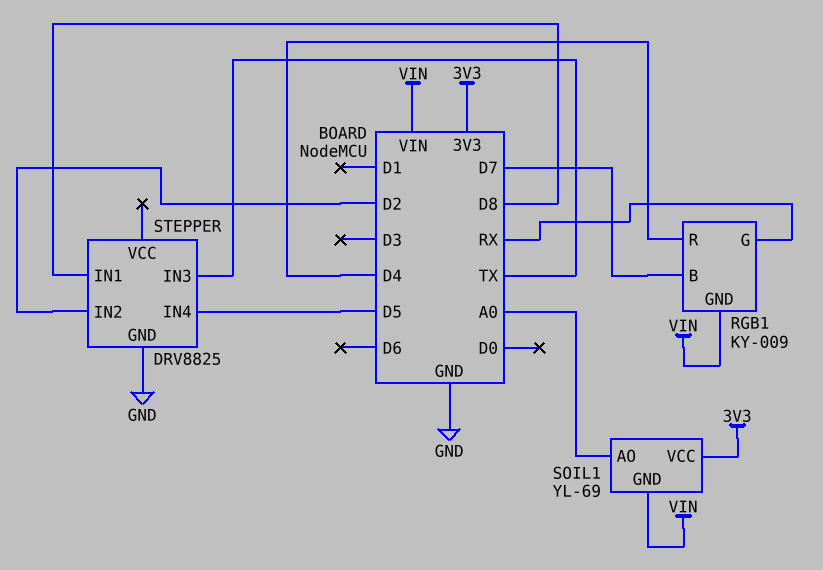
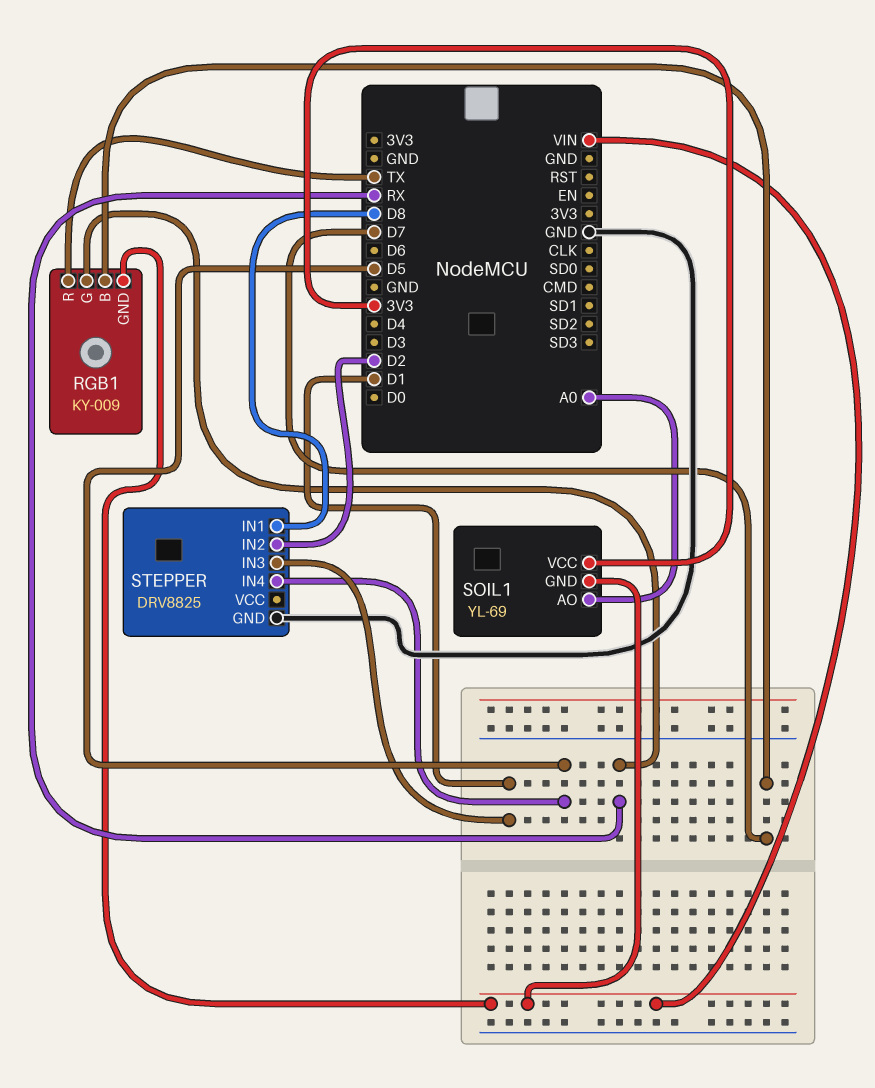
RGB1 pin R: D4 -> TX
STEPPER pin IN3: TX -> D1

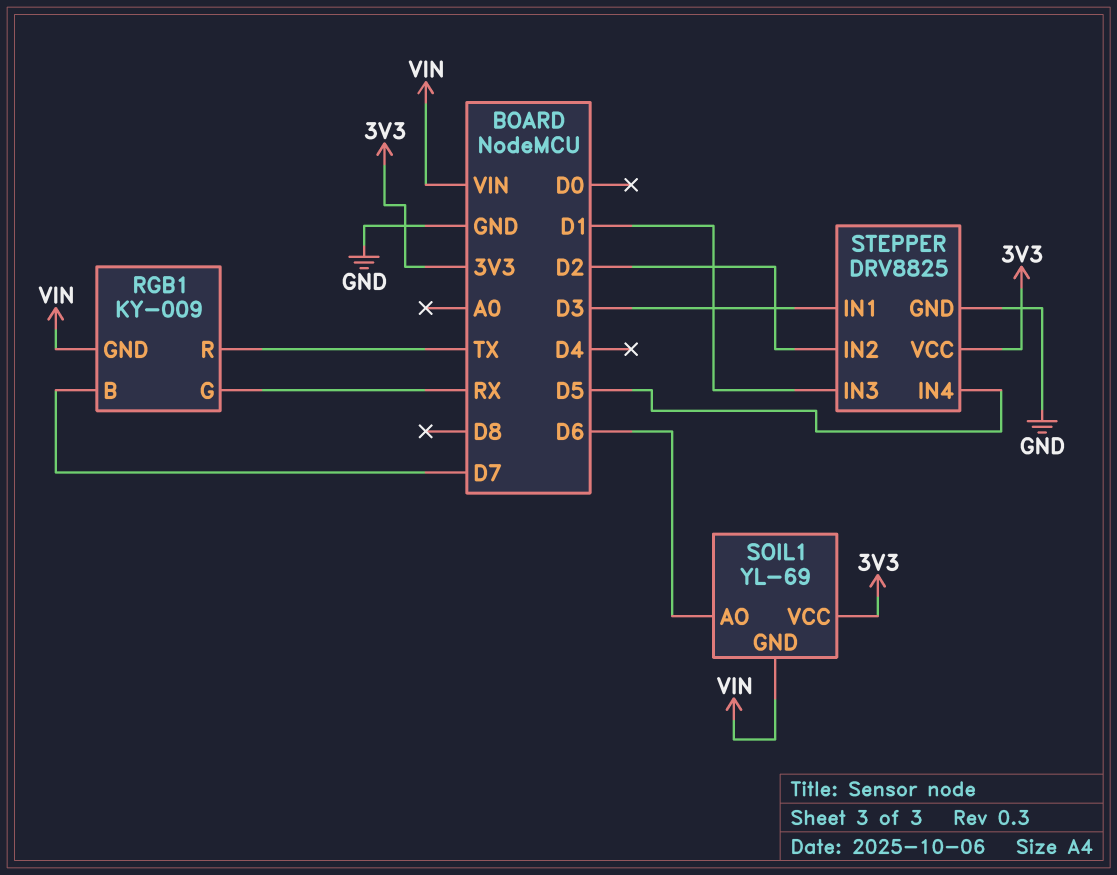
SOIL1 pin AO: A0 -> D6
STEPPER pin IN1: D8 -> D3
STEPPER pin VCC: none -> 3V3

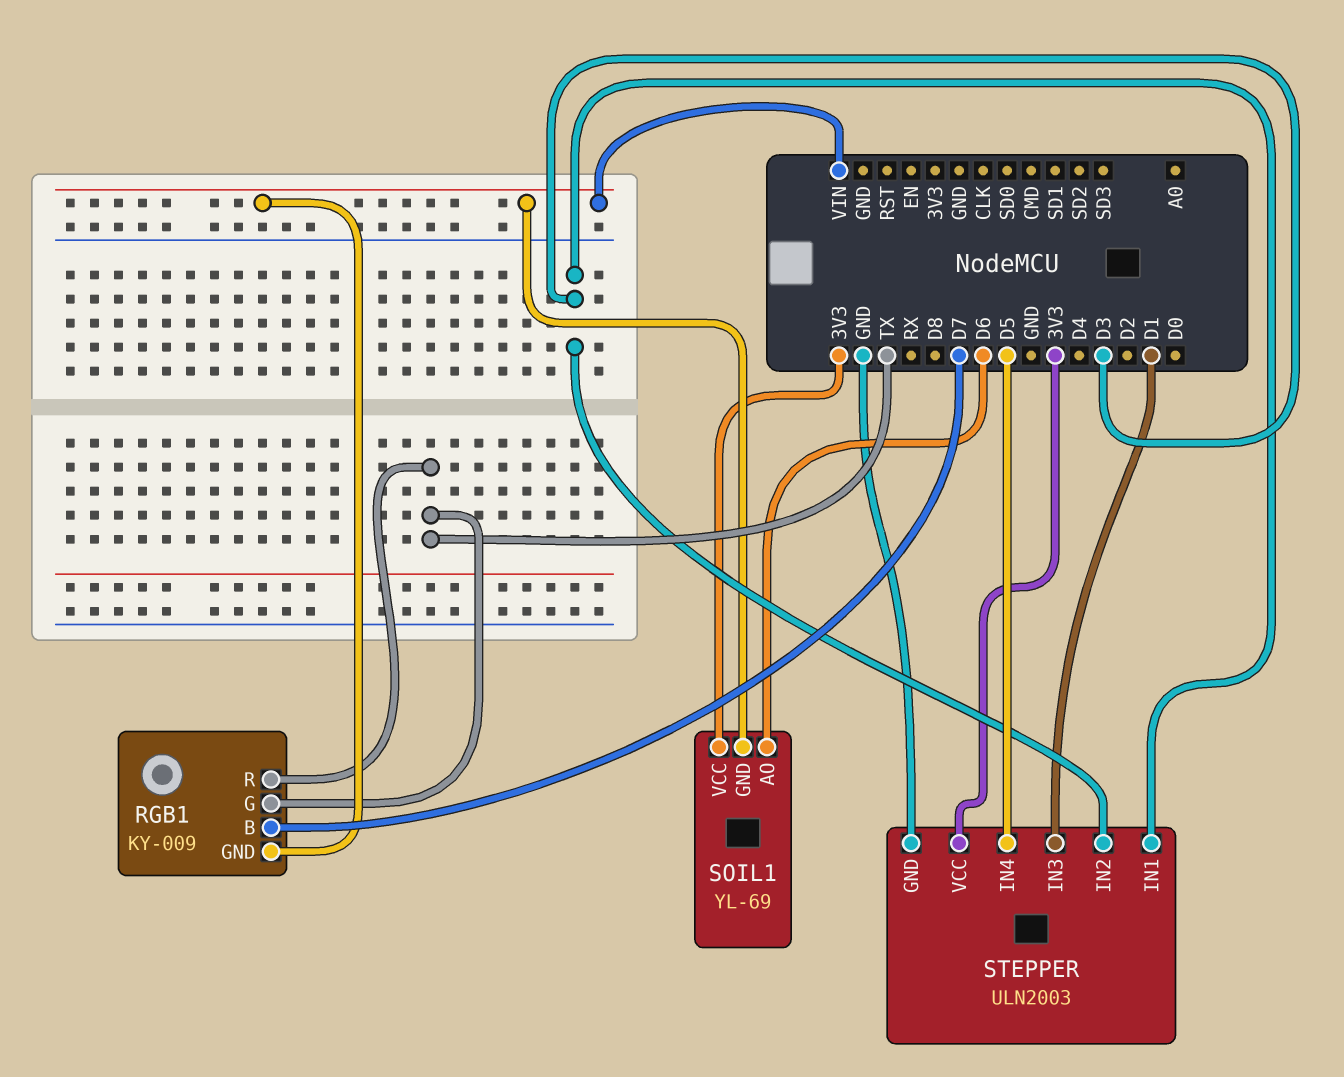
RGB1 pin G: RX -> TX
STEPPER: DRV8825 -> ULN2003
STEPPER pin IN2: D2 -> D3

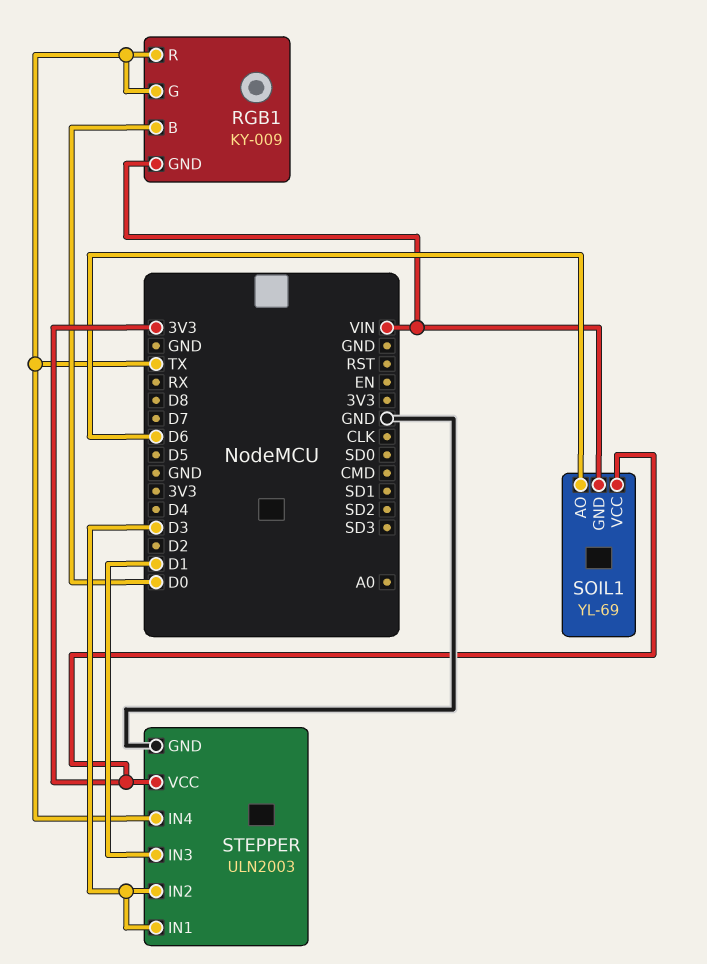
RGB1 pin B: D7 -> D0
STEPPER pin IN4: D5 -> TX

